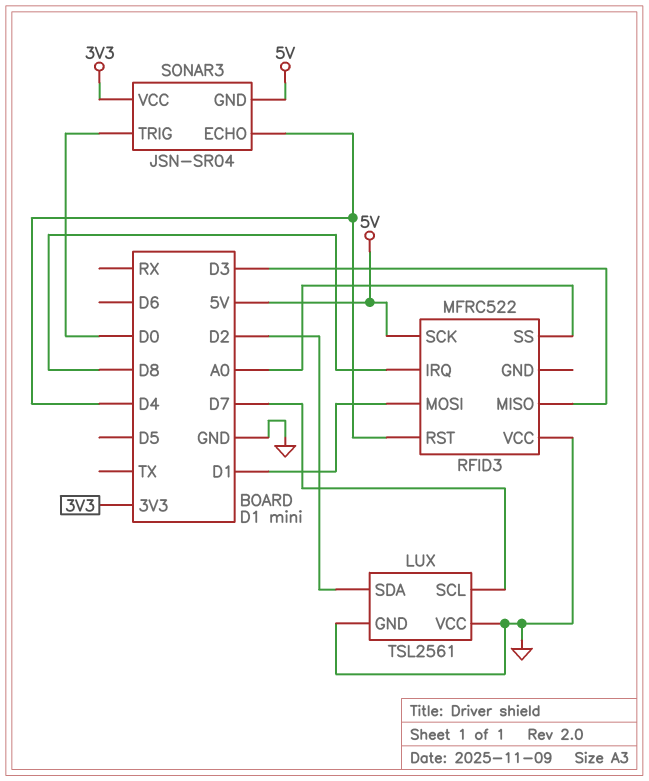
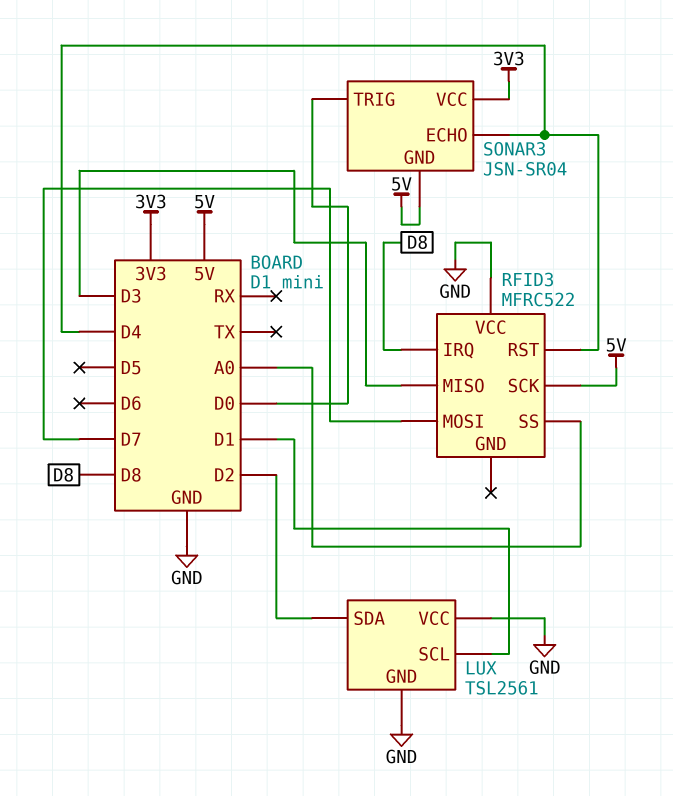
LUX pin SCL: D7 -> D1
RFID3 pin MOSI: D1 -> D7

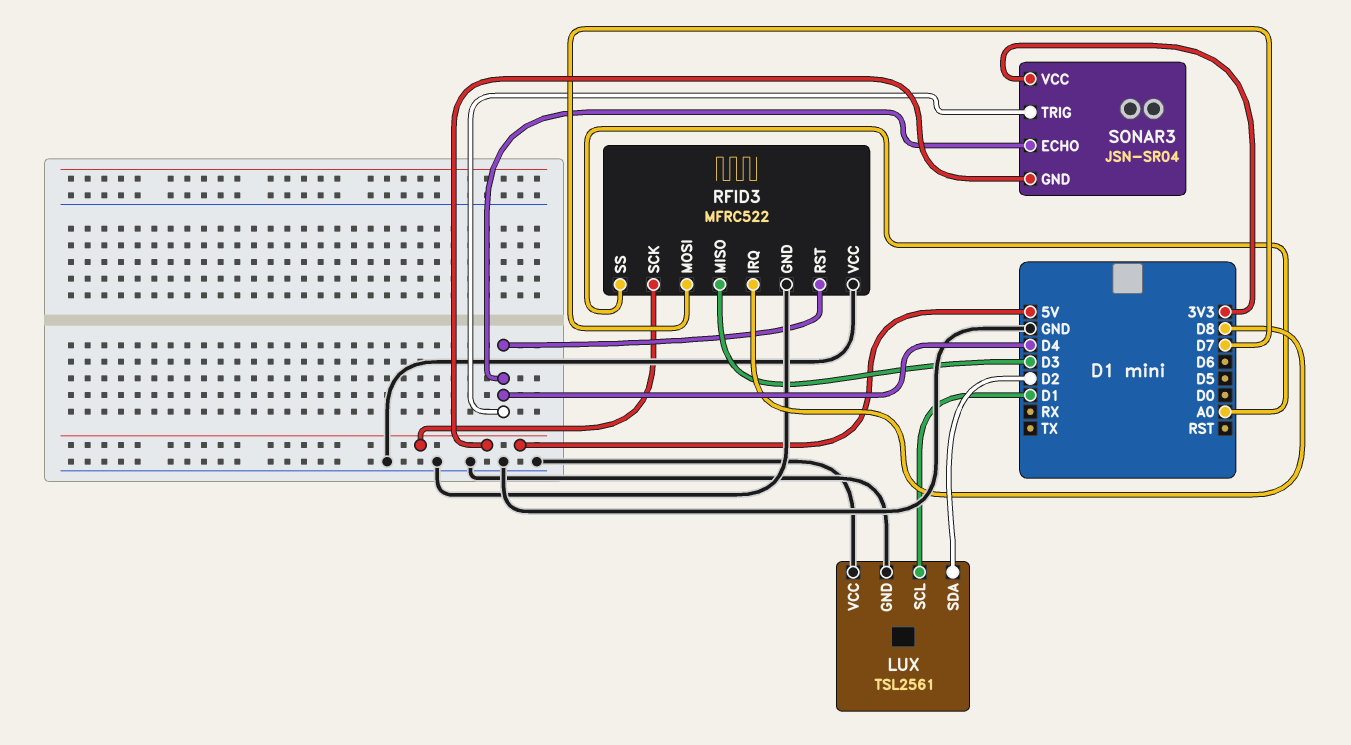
RFID3 pin GND: none -> GND
SONAR3 pin TRIG: D0 -> D4

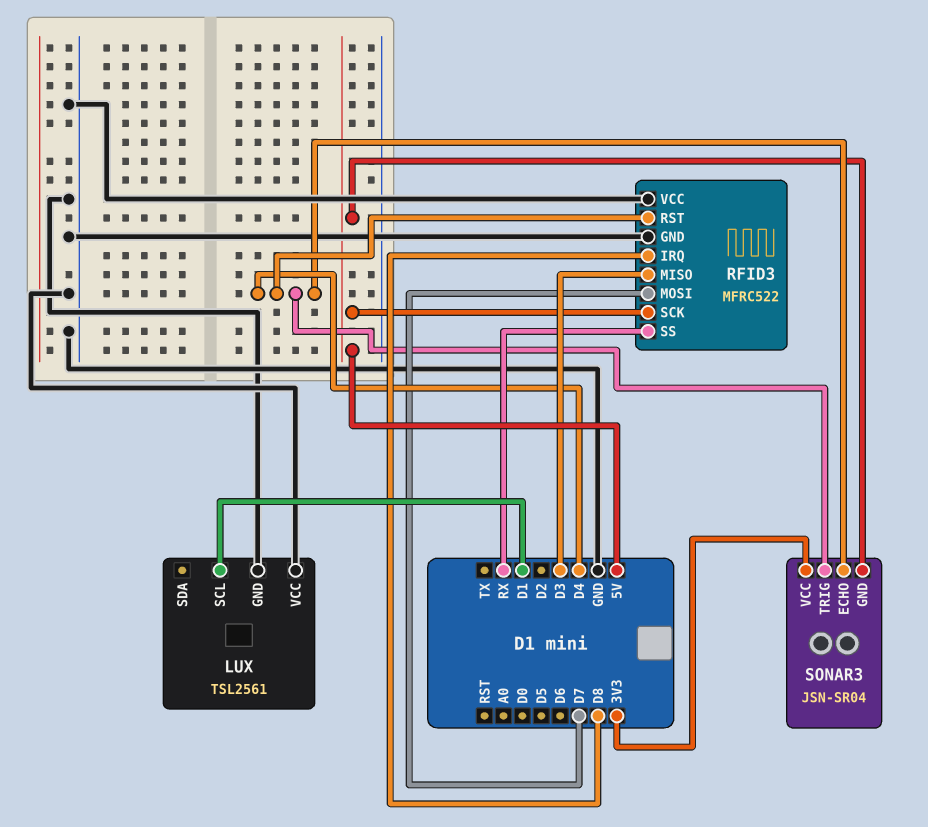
LUX pin SDA: D2 -> none
RFID3 pin SS: A0 -> RX

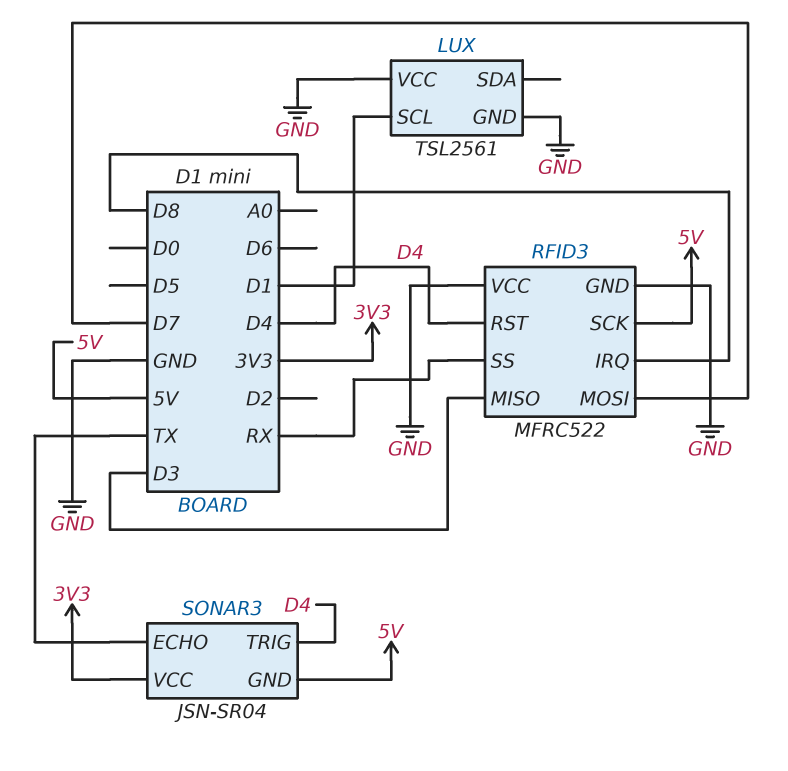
SONAR3 pin ECHO: D4 -> TX

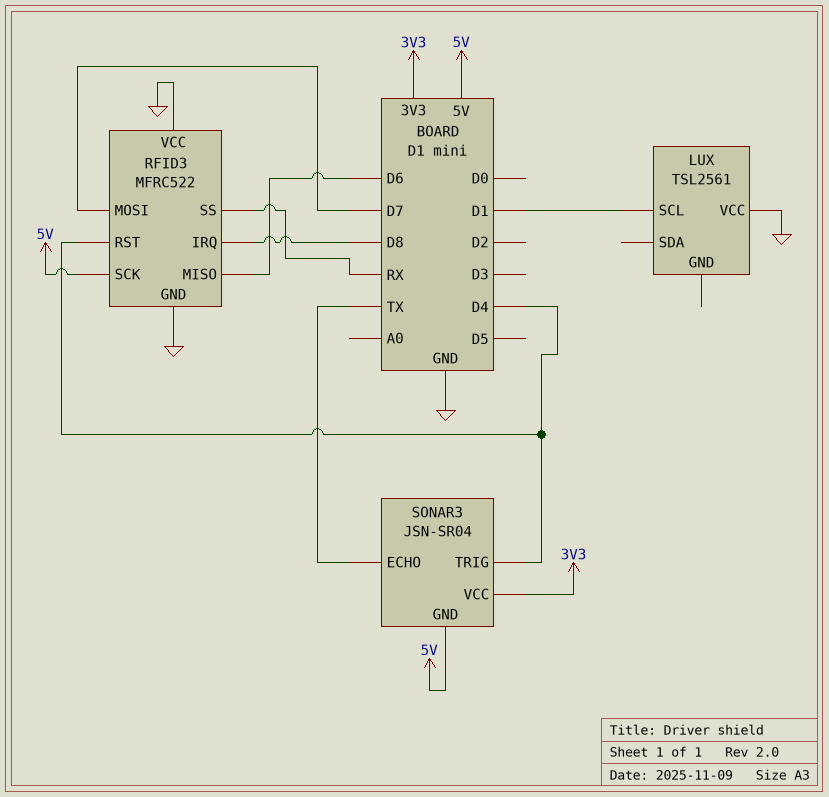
LUX pin GND: GND -> none
RFID3 pin MISO: D3 -> D6

